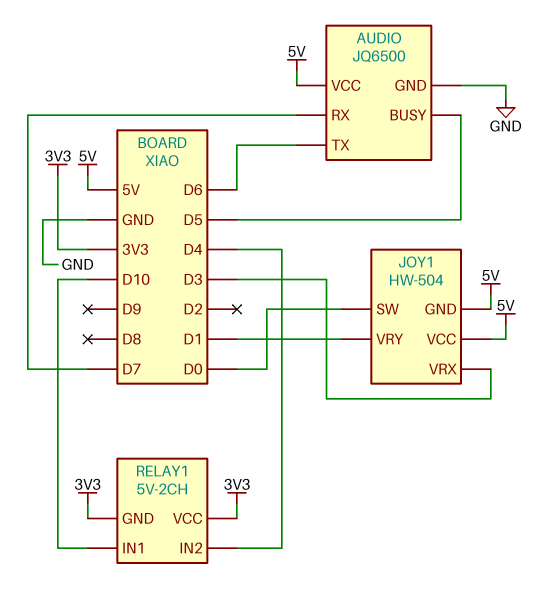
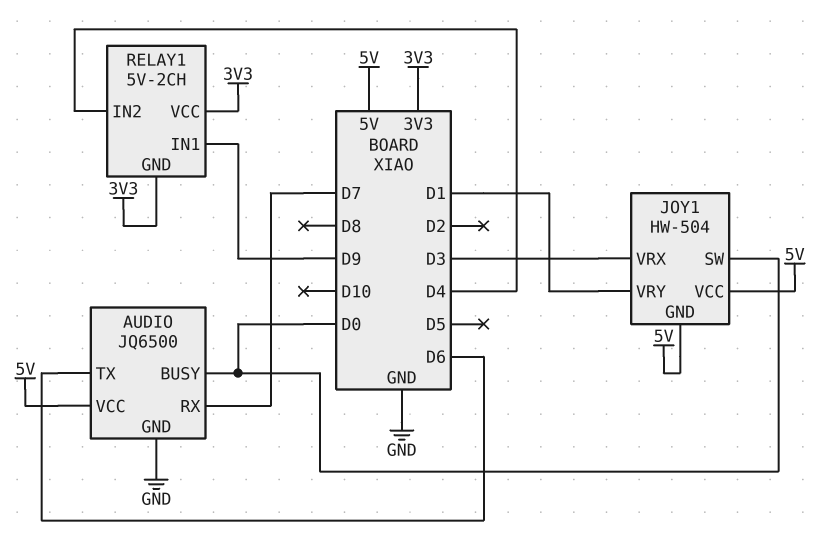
AUDIO pin BUSY: D5 -> D0
RELAY1 pin IN1: D10 -> D9

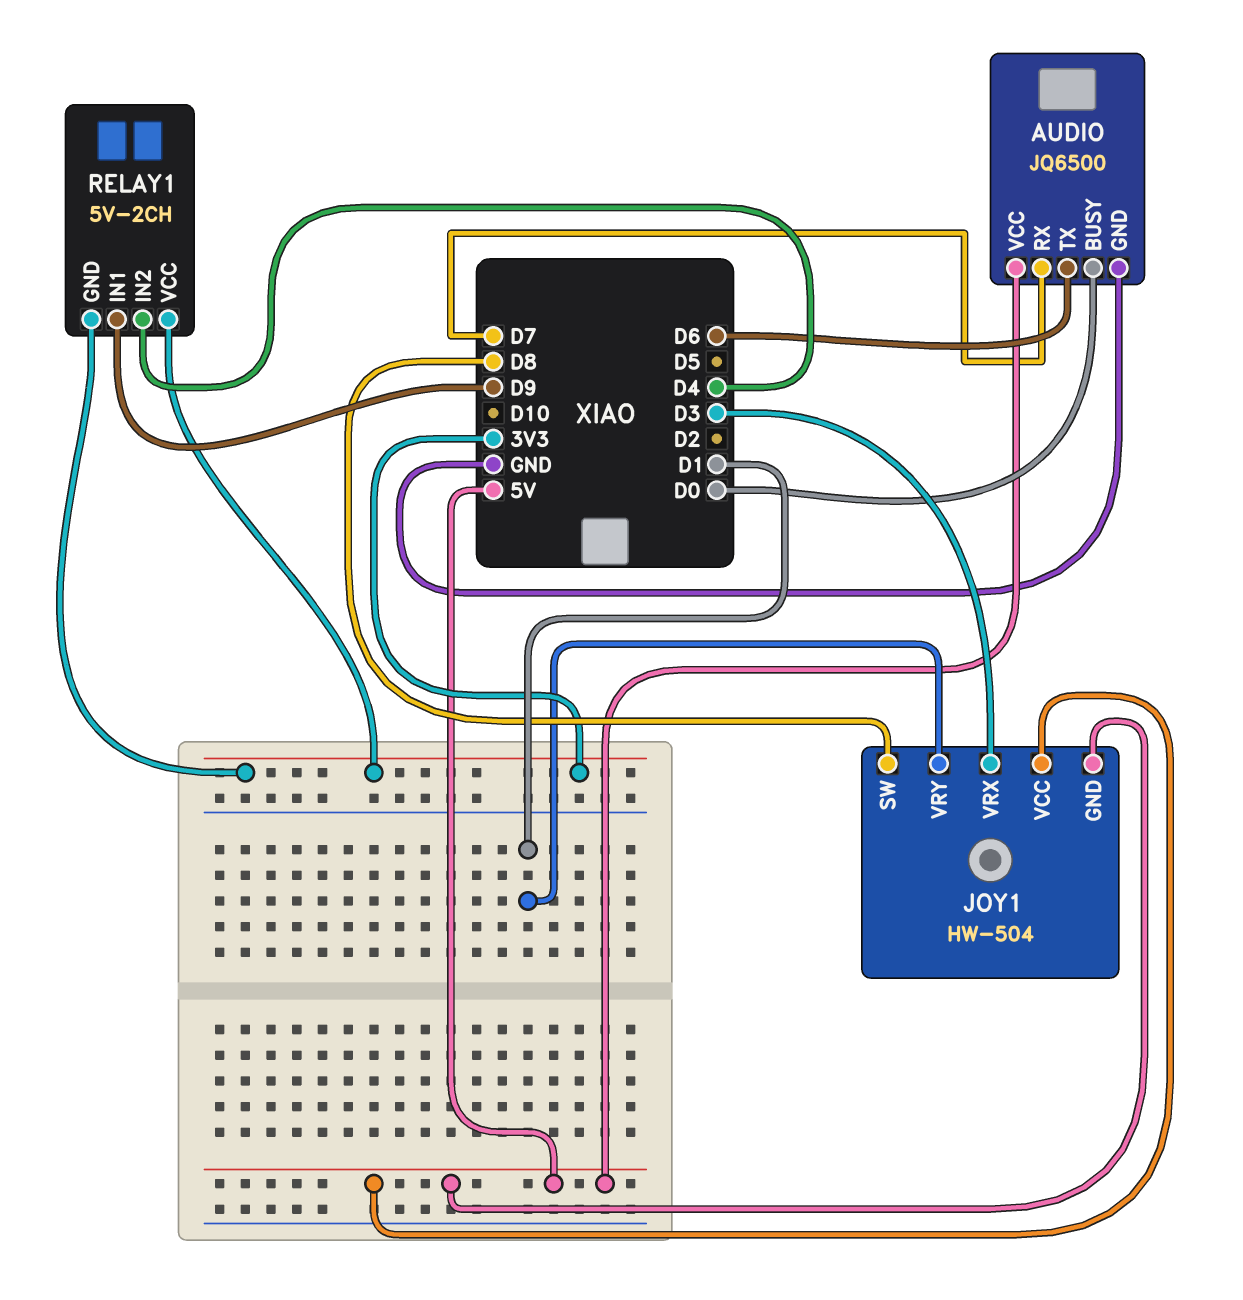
JOY1 pin SW: D0 -> D8

